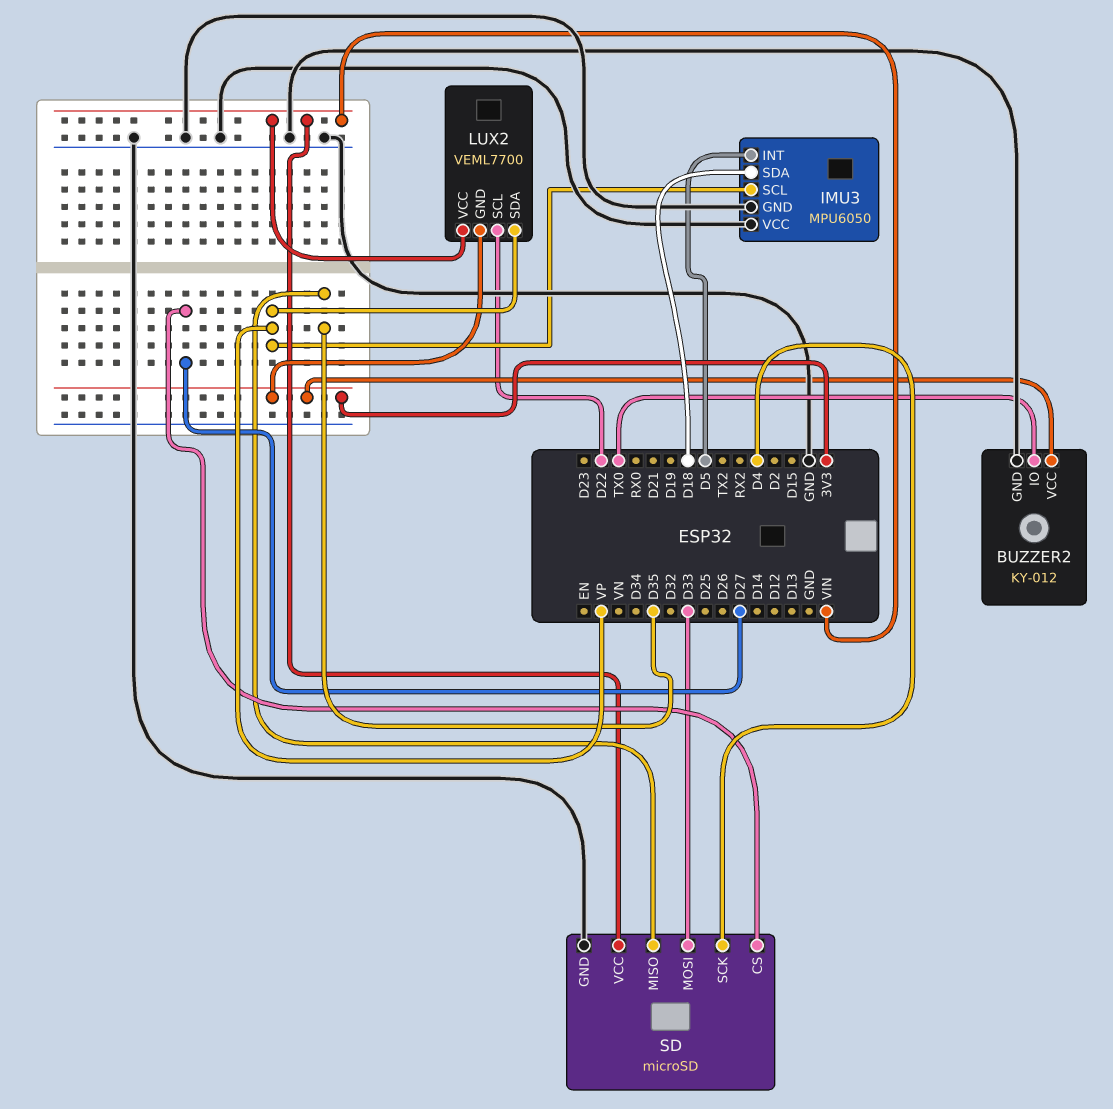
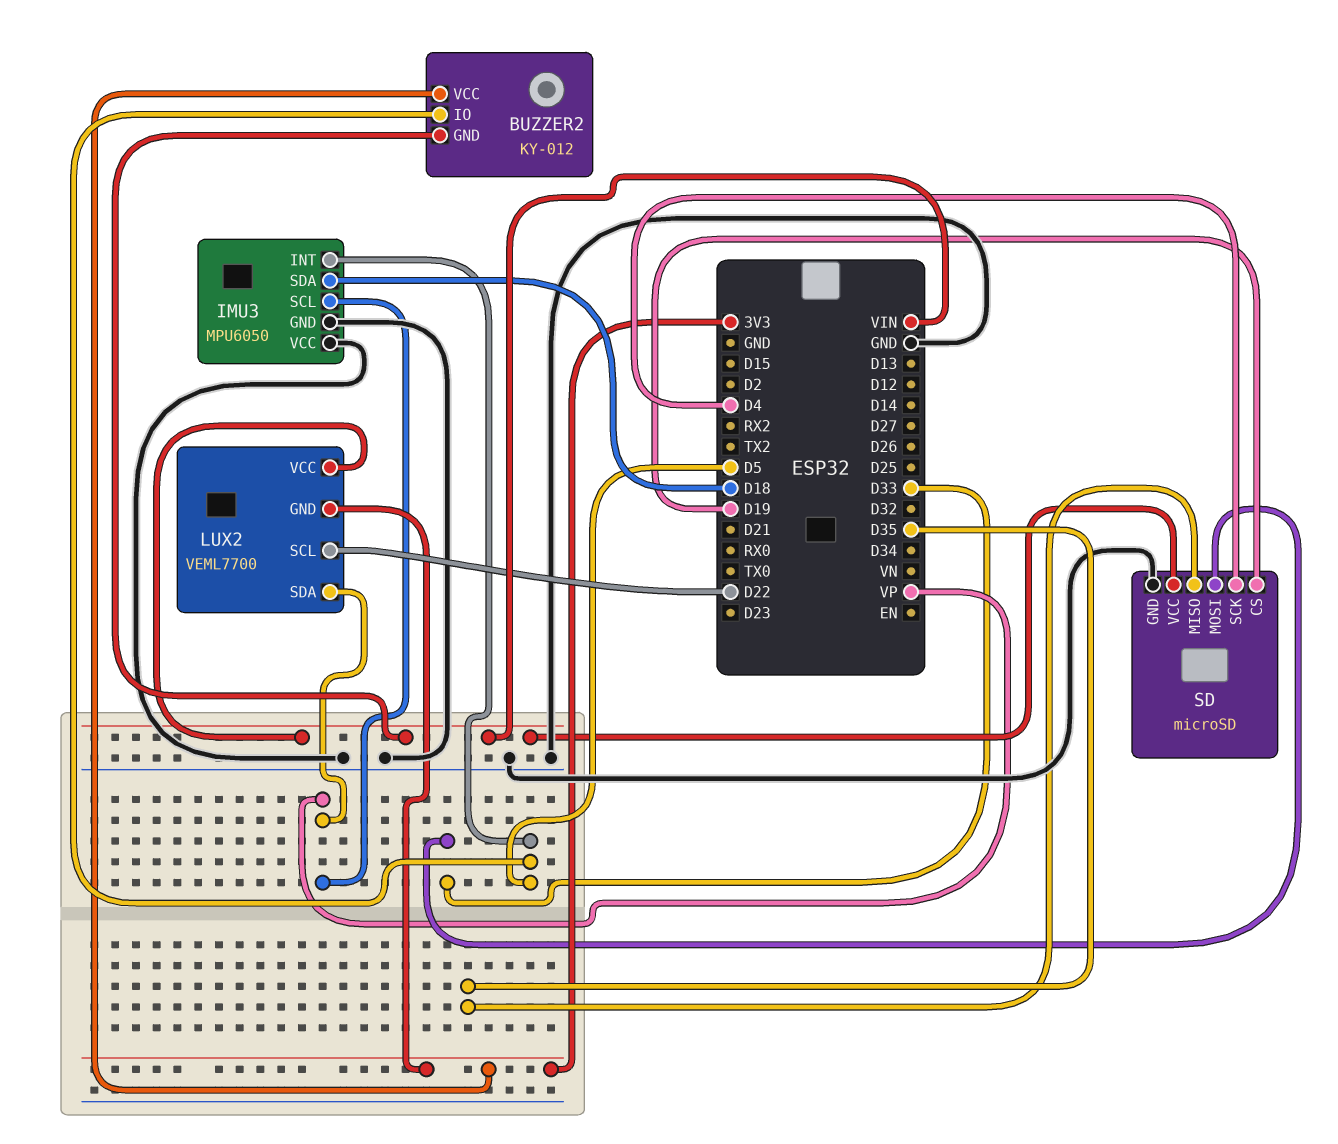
BUZZER2 pin GND: GND -> VIN
BUZZER2 pin IO: TX0 -> D5
SD pin CS: D27 -> D19

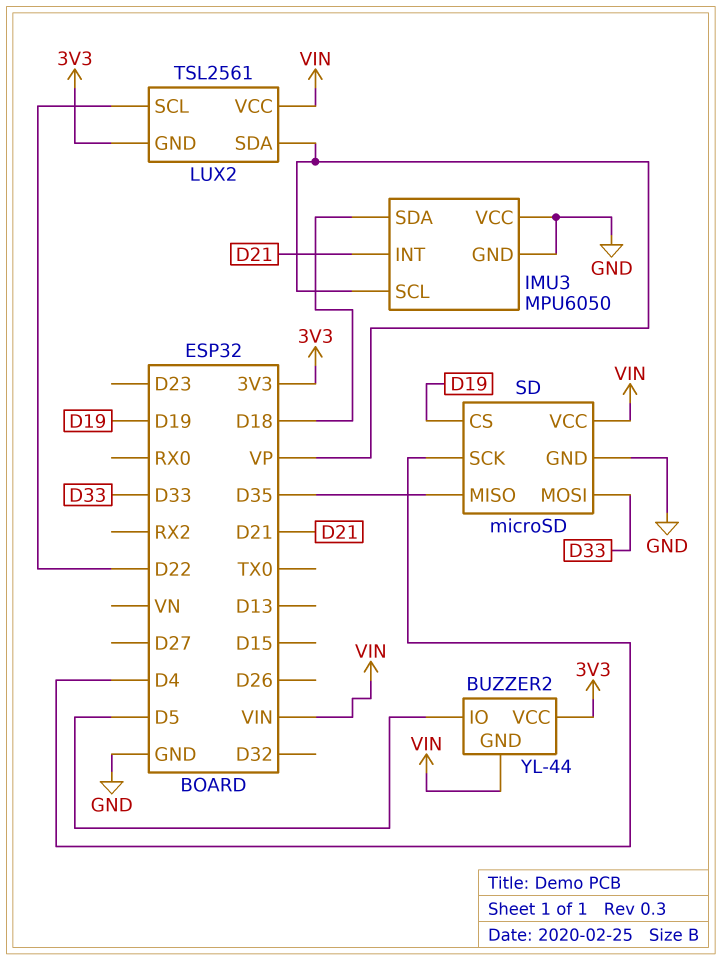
BUZZER2: KY-012 -> YL-44
IMU3 pin INT: D5 -> D21
LUX2: VEML7700 -> TSL2561

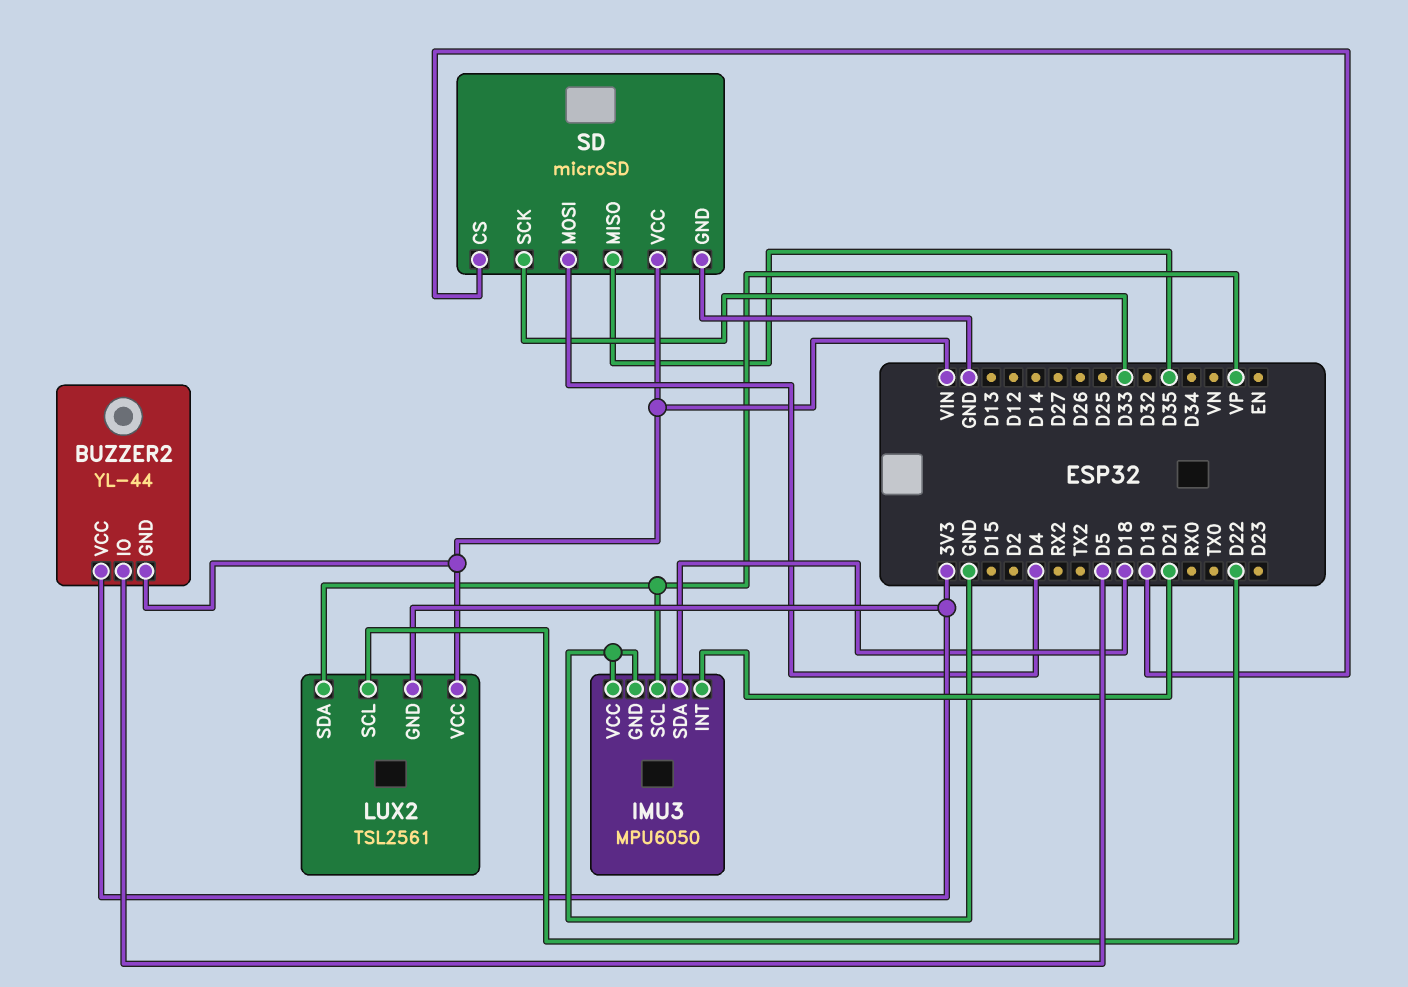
SD pin MOSI: D33 -> D4
SD pin SCK: D4 -> D33

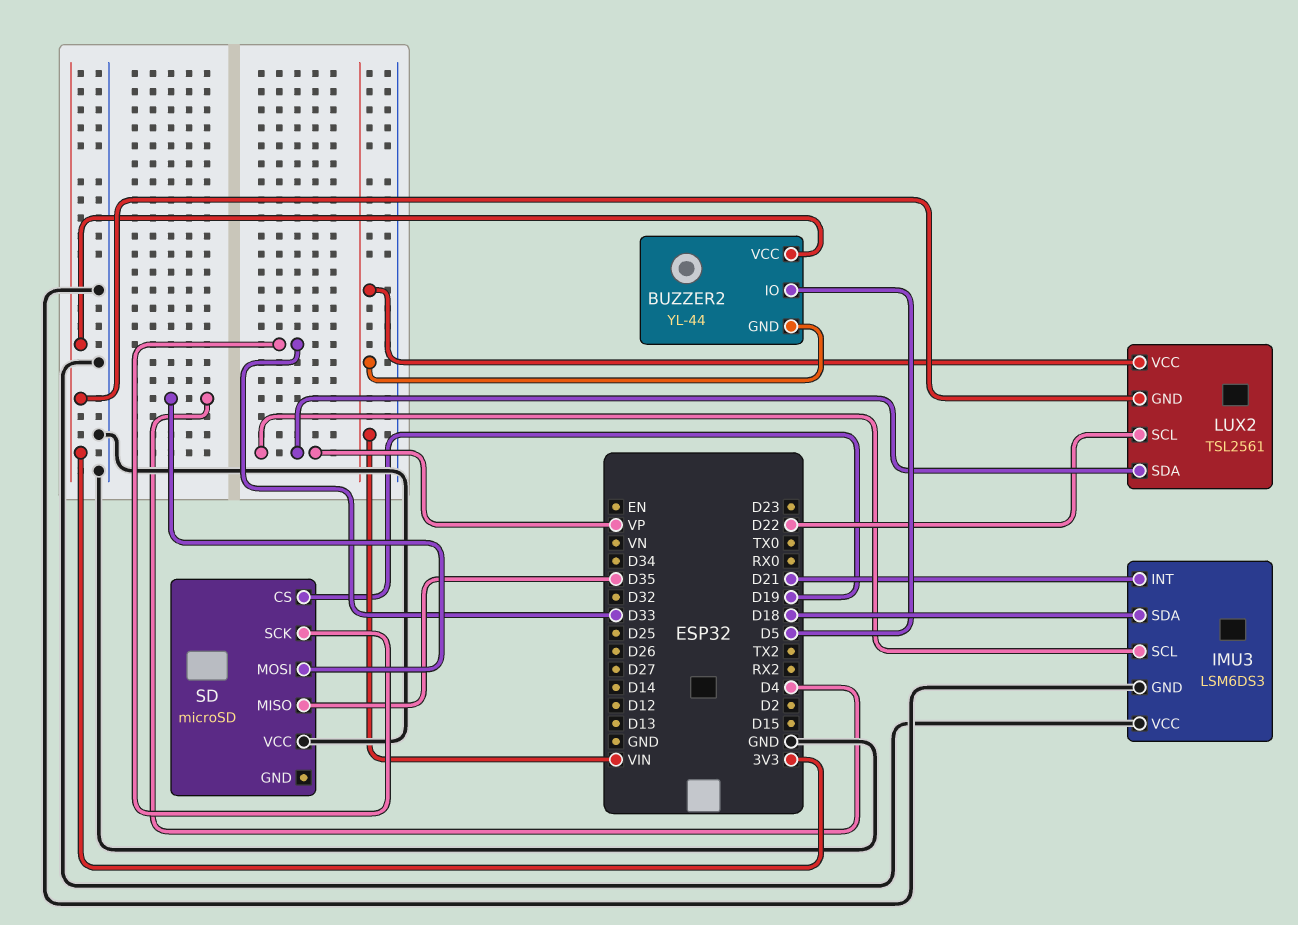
IMU3: MPU6050 -> LSM6DS3
SD pin GND: GND -> none
SD pin VCC: VIN -> GND

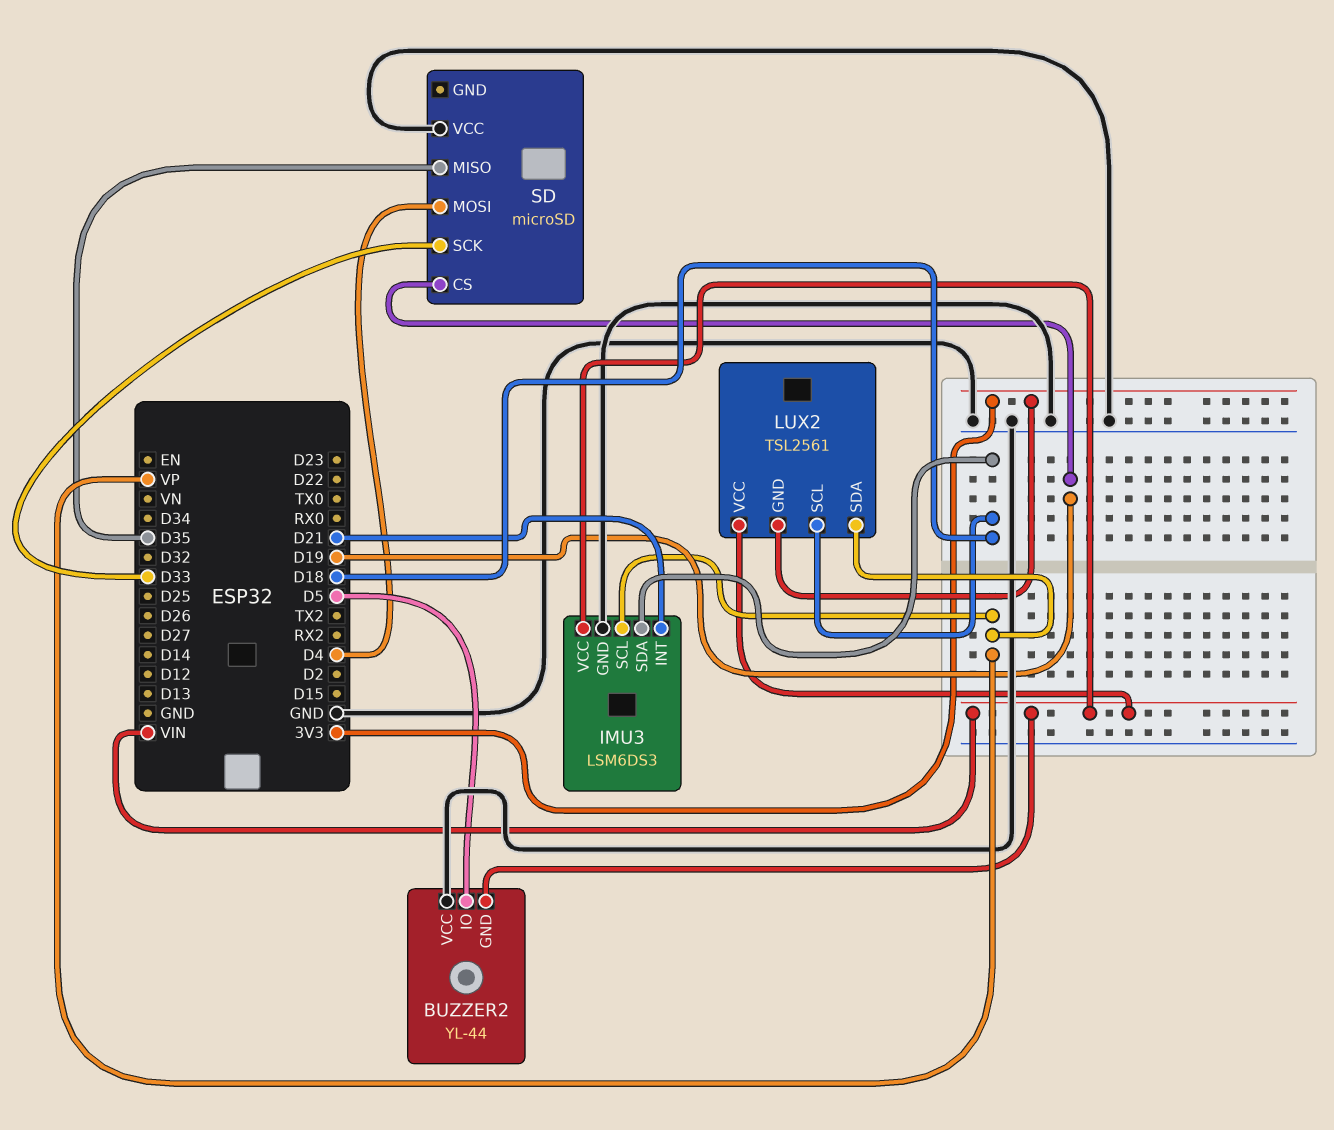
BUZZER2 pin VCC: 3V3 -> GND
IMU3 pin VCC: GND -> VIN
LUX2 pin SCL: D22 -> D18

